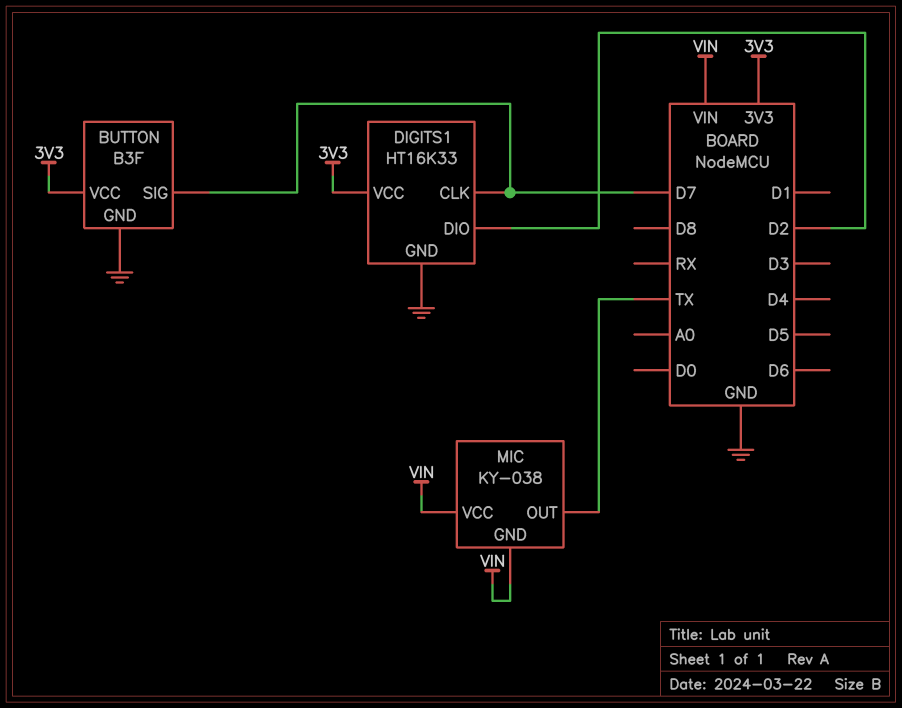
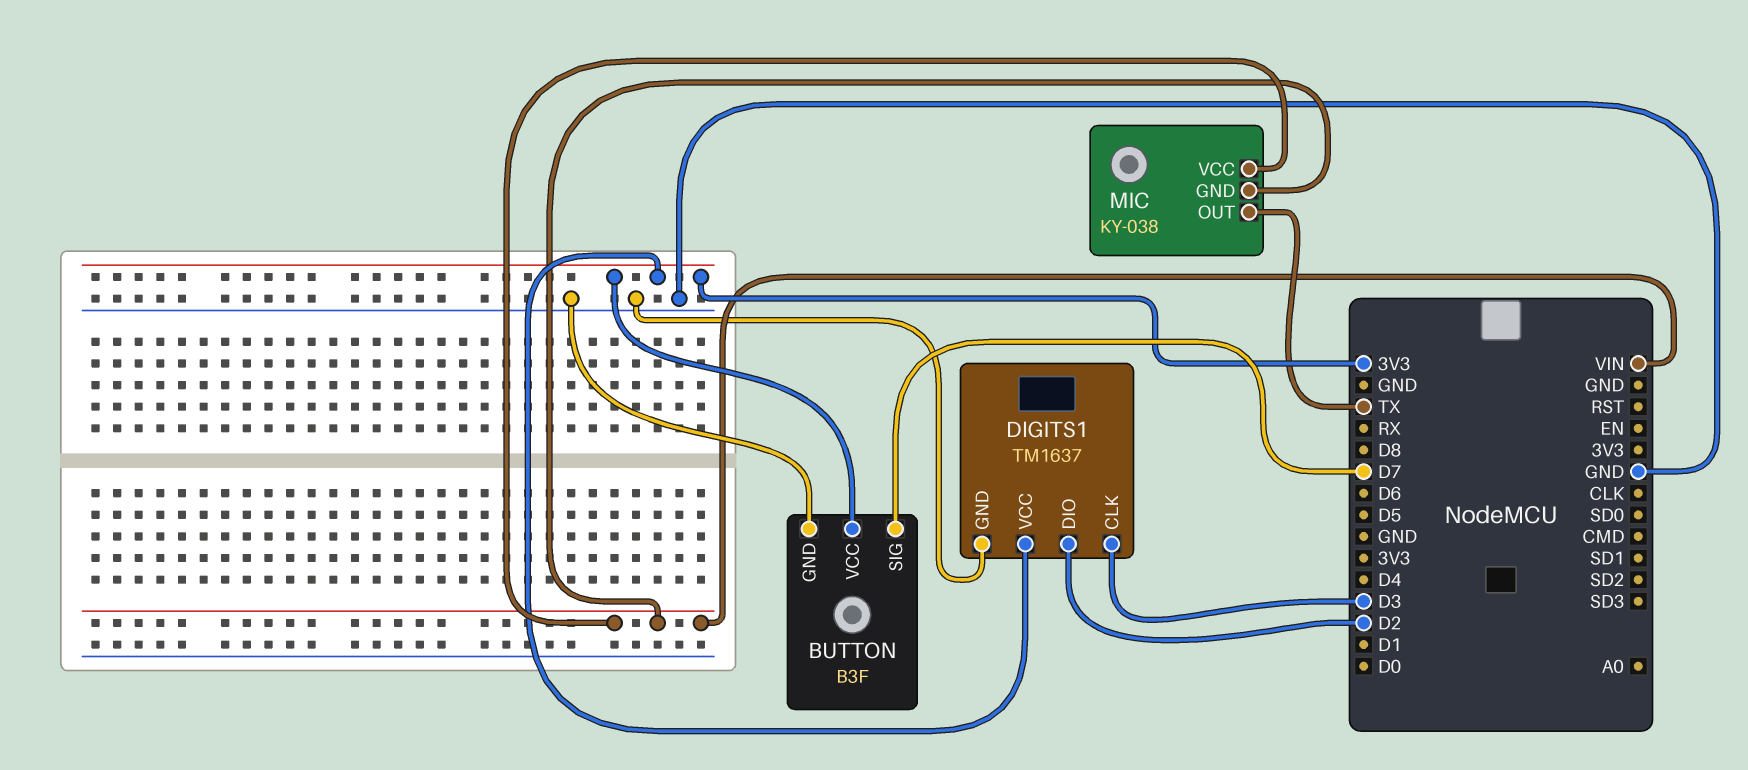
DIGITS1: HT16K33 -> TM1637
DIGITS1 pin CLK: D7 -> D3

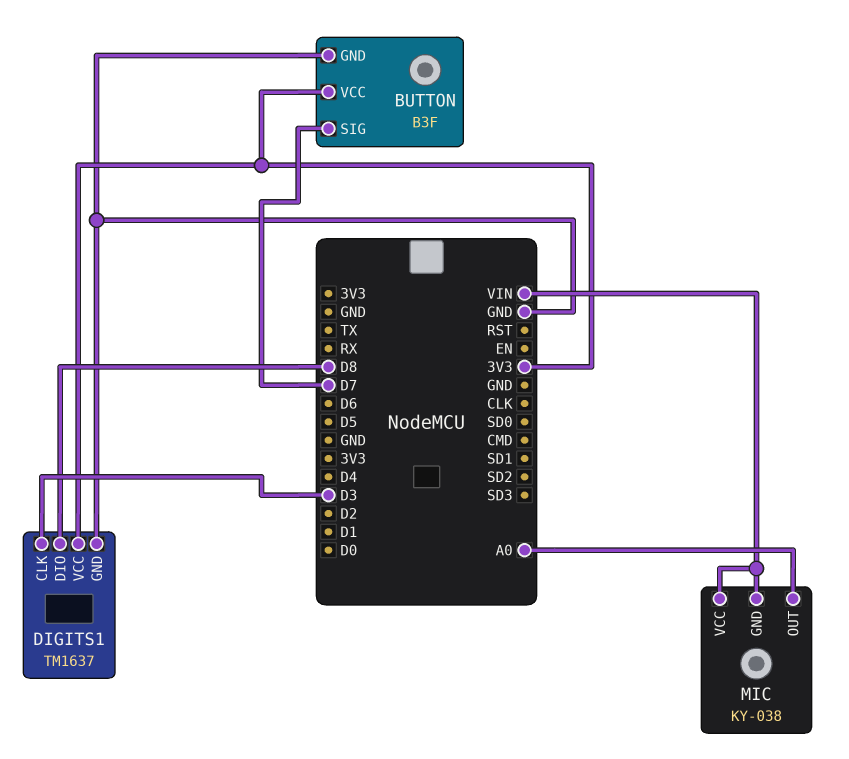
DIGITS1 pin DIO: D2 -> D8
MIC pin OUT: TX -> A0

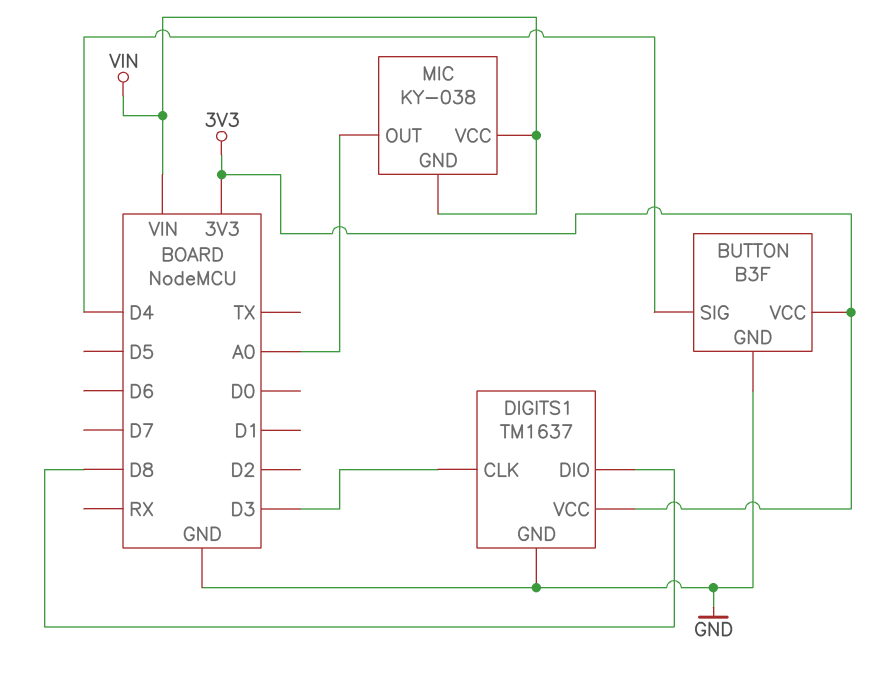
BUTTON pin SIG: D7 -> D4

